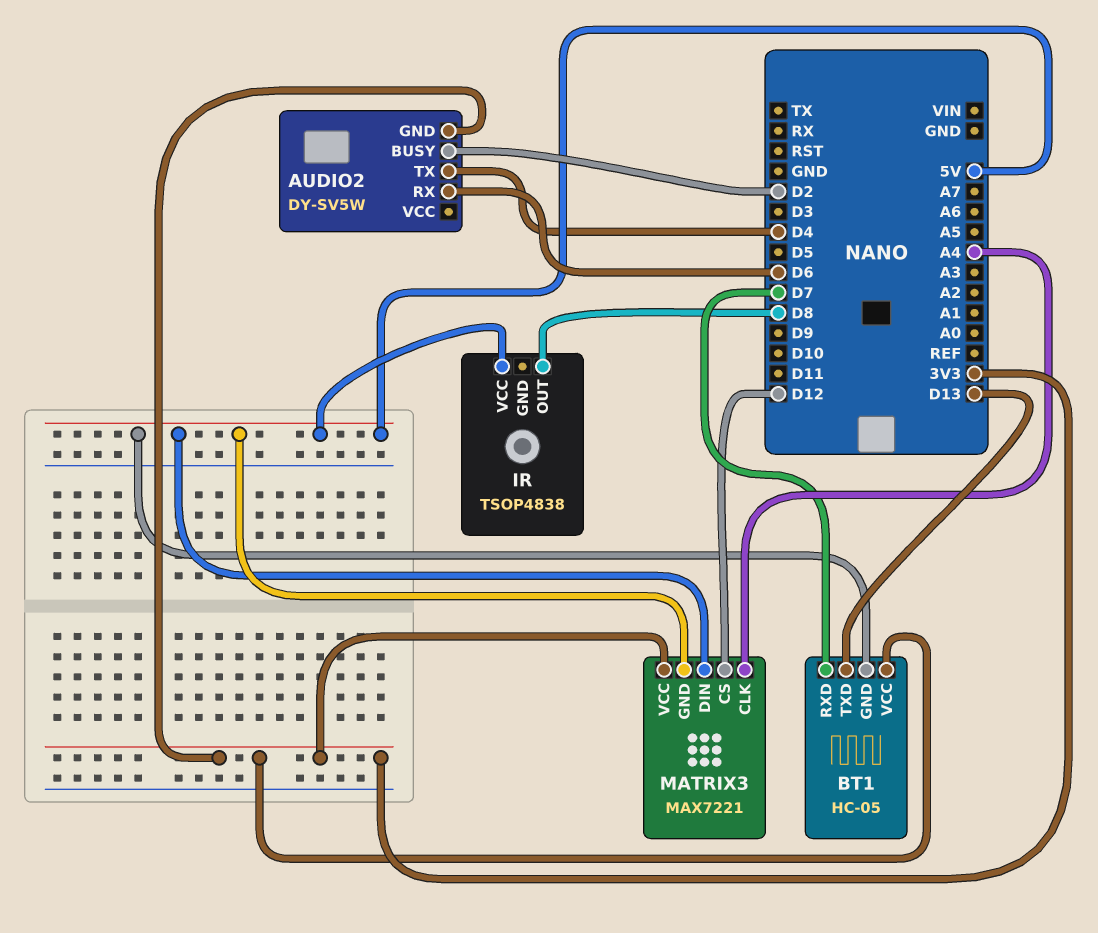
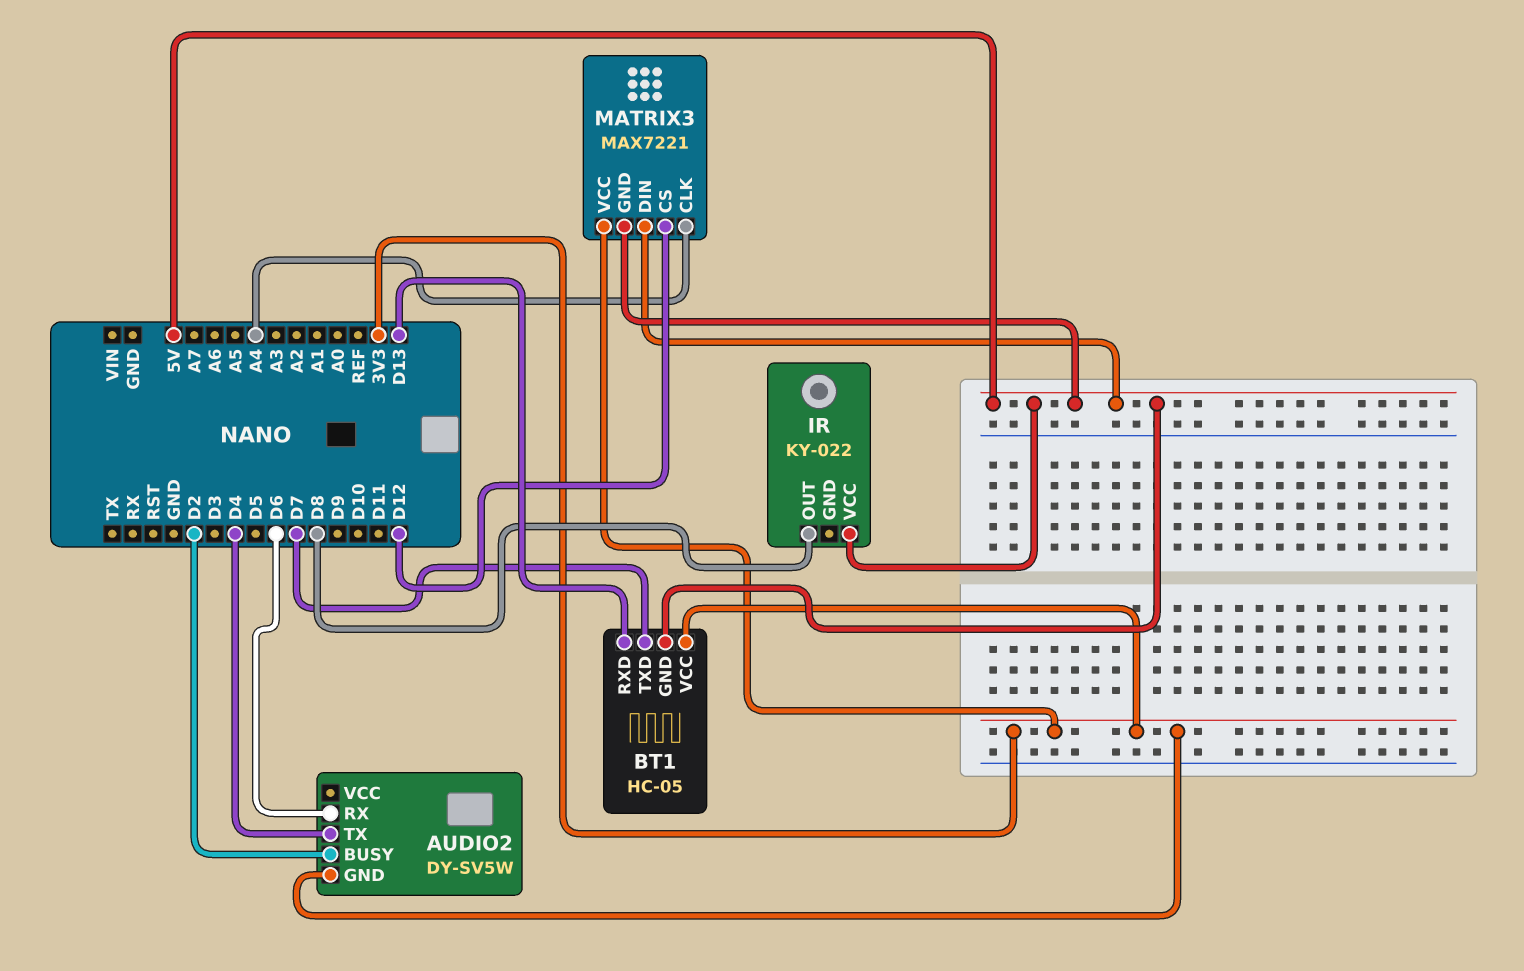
BT1 pin RXD: D7 -> D13
BT1 pin TXD: D13 -> D7
IR: TSOP4838 -> KY-022

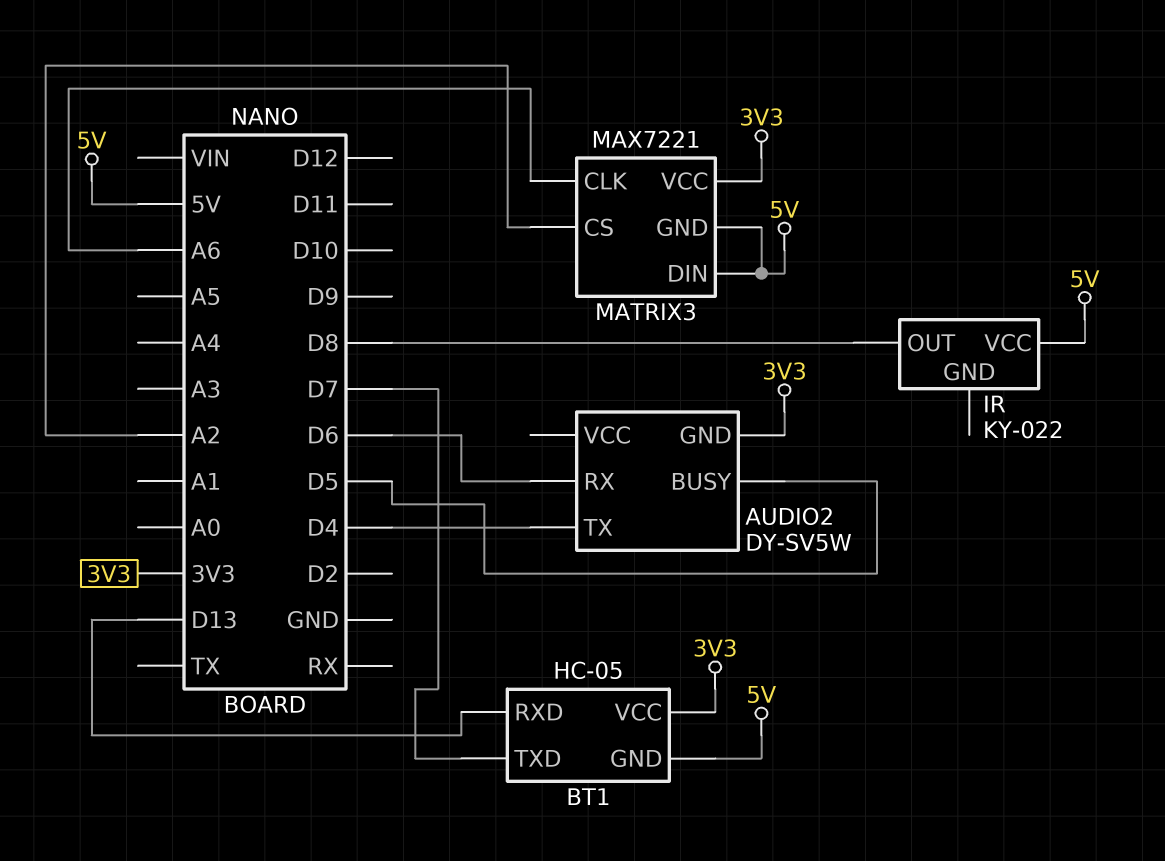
AUDIO2 pin BUSY: D2 -> D5
MATRIX3 pin CLK: A4 -> A6
MATRIX3 pin CS: D12 -> A2

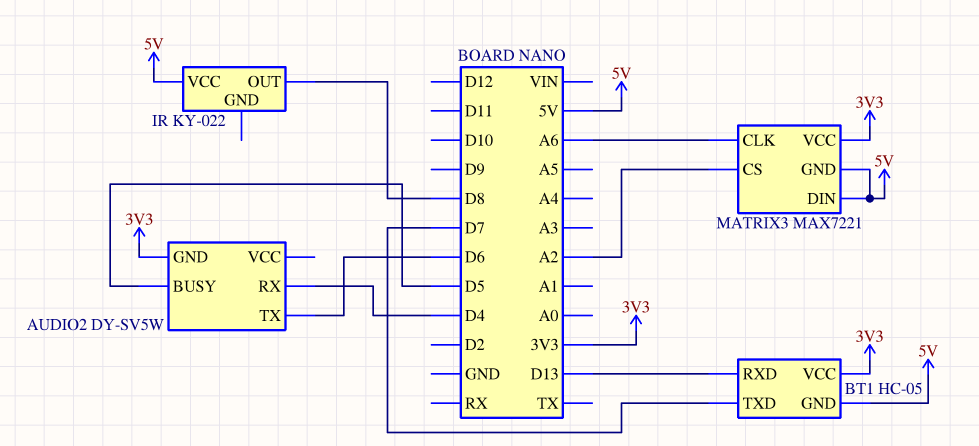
AUDIO2 pin RX: D6 -> D4
AUDIO2 pin TX: D4 -> D6

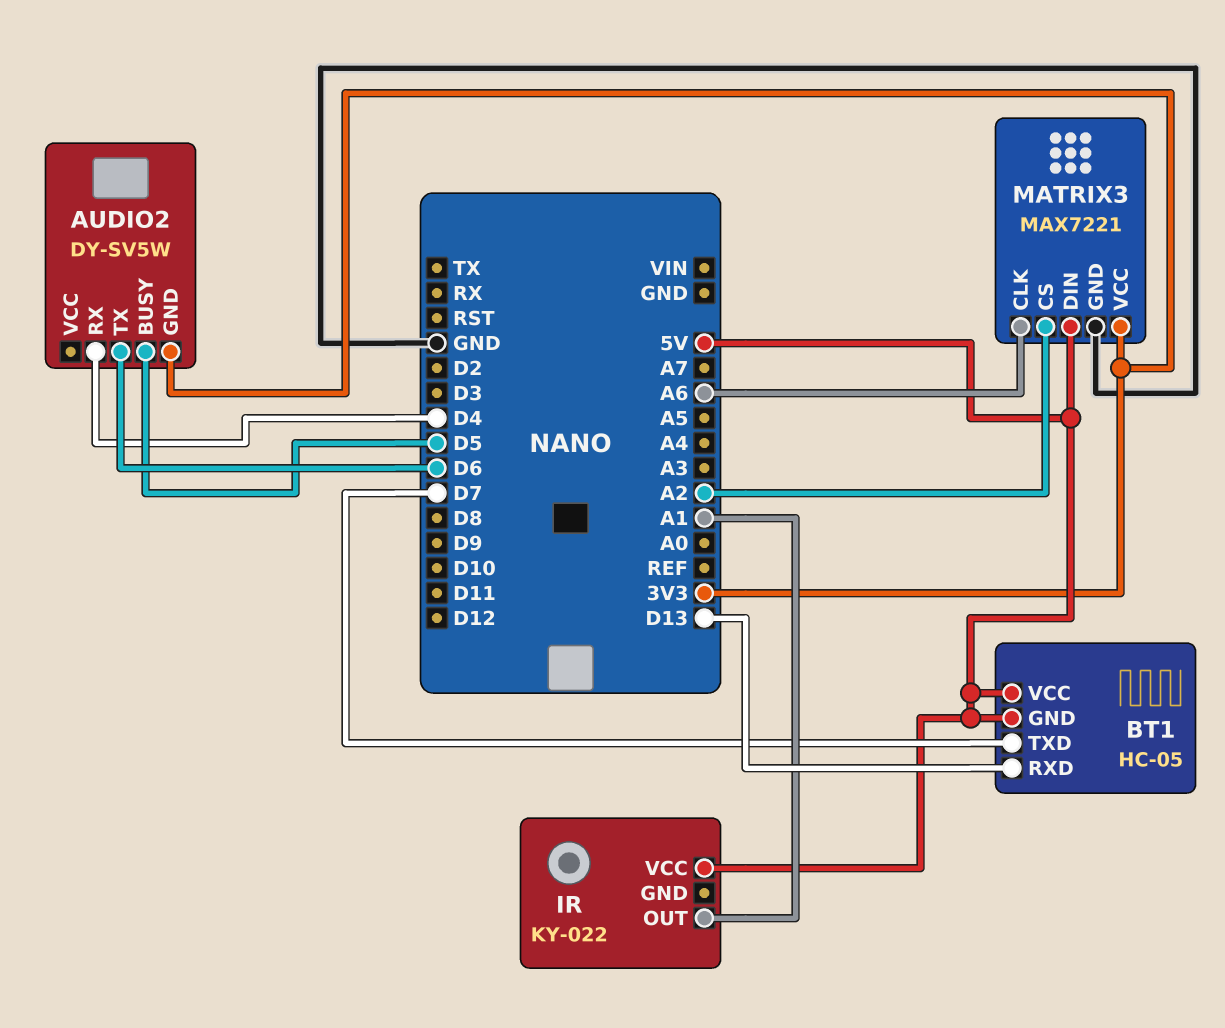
BT1 pin VCC: 3V3 -> 5V
IR pin OUT: D8 -> A1
MATRIX3 pin GND: 5V -> GND

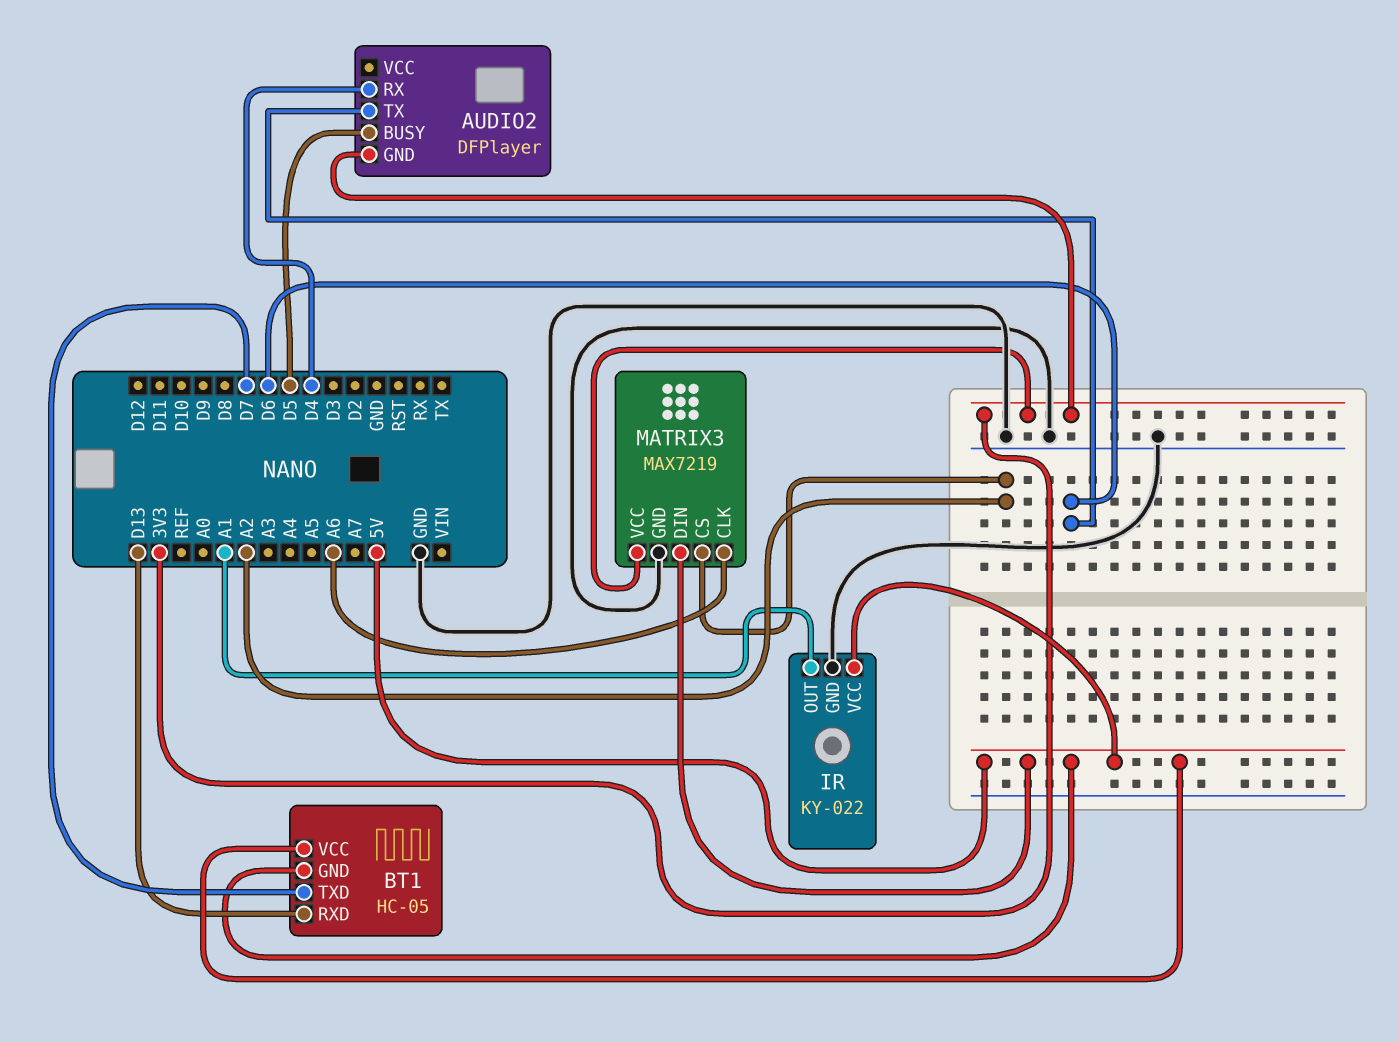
AUDIO2: DY-SV5W -> DFPlayer
IR pin GND: none -> GND
MATRIX3: MAX7221 -> MAX7219

